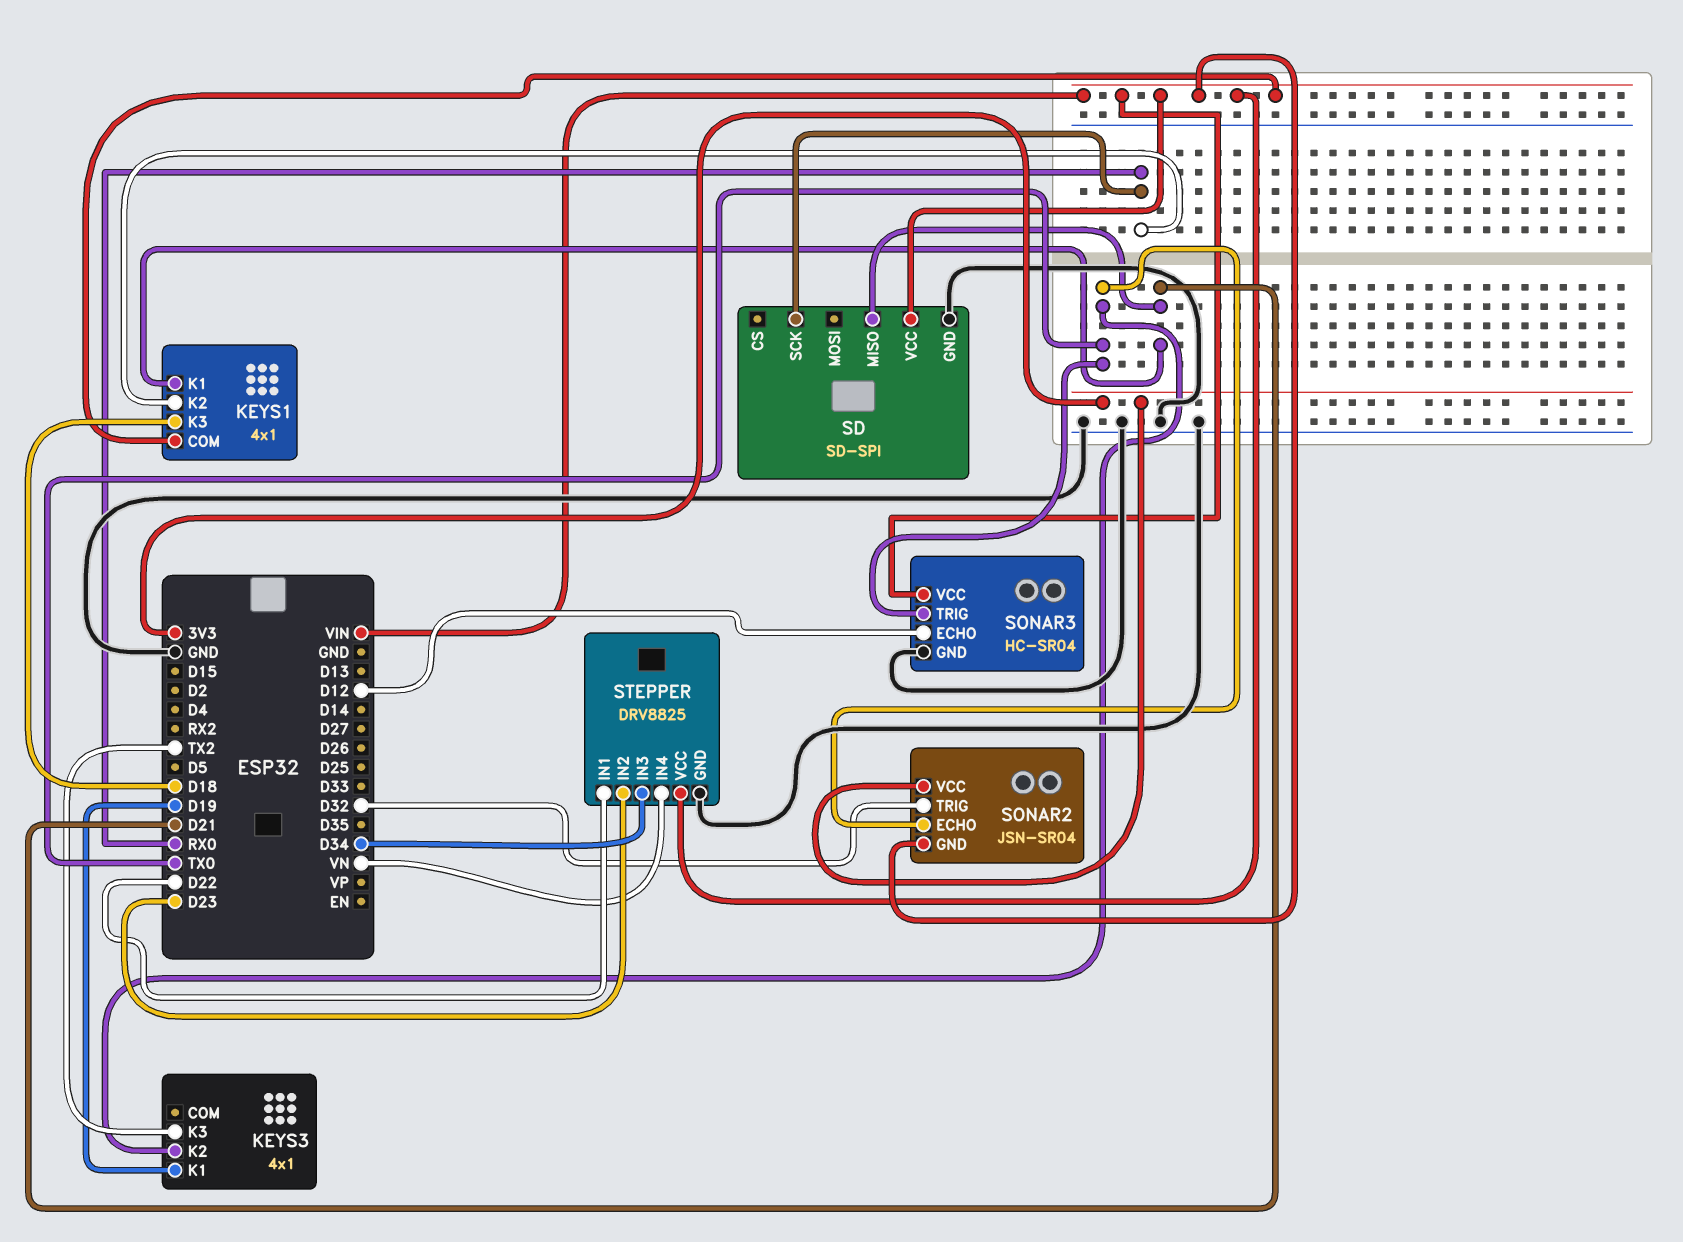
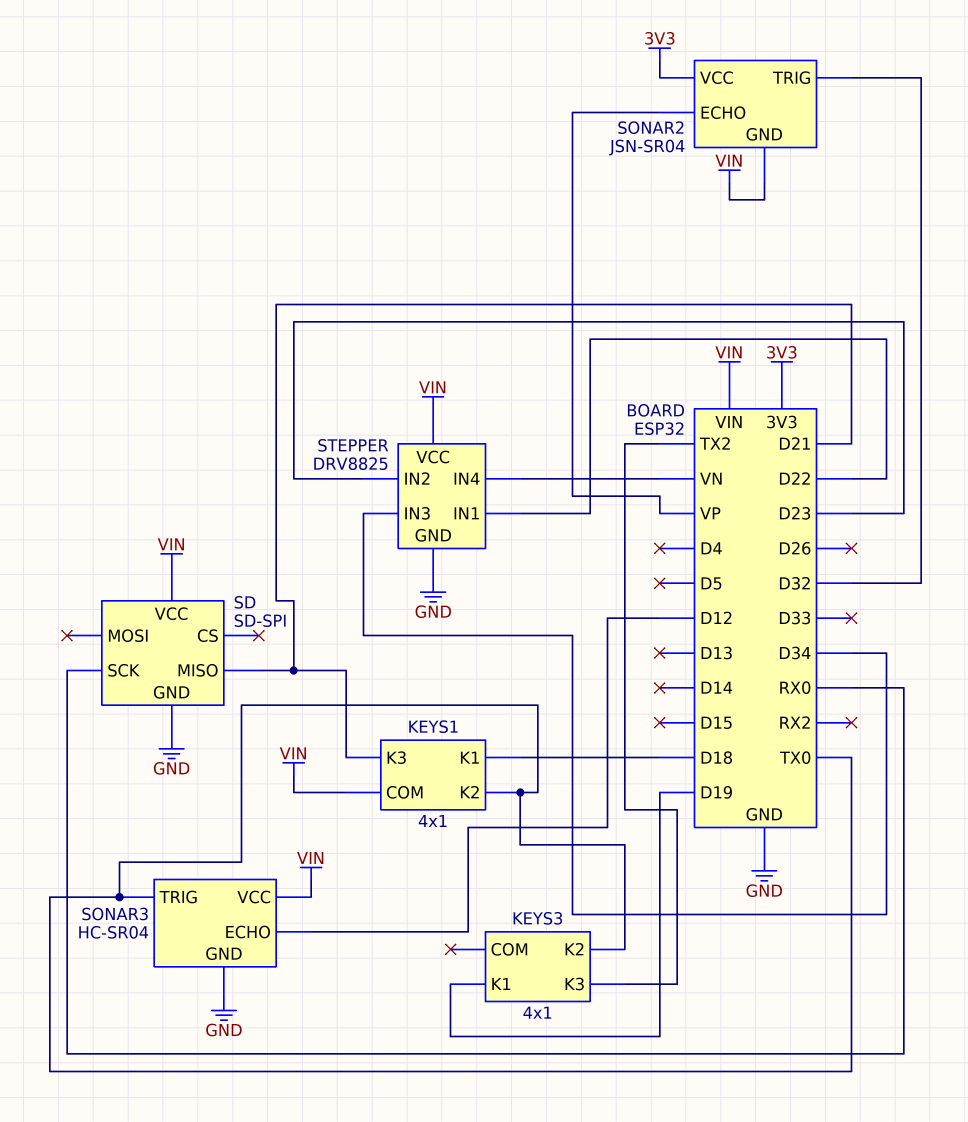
KEYS1 pin K1: D21 -> D18
KEYS1 pin K2: RX0 -> TX0
KEYS1 pin K3: D18 -> D21
SONAR2 pin ECHO: TX0 -> VP

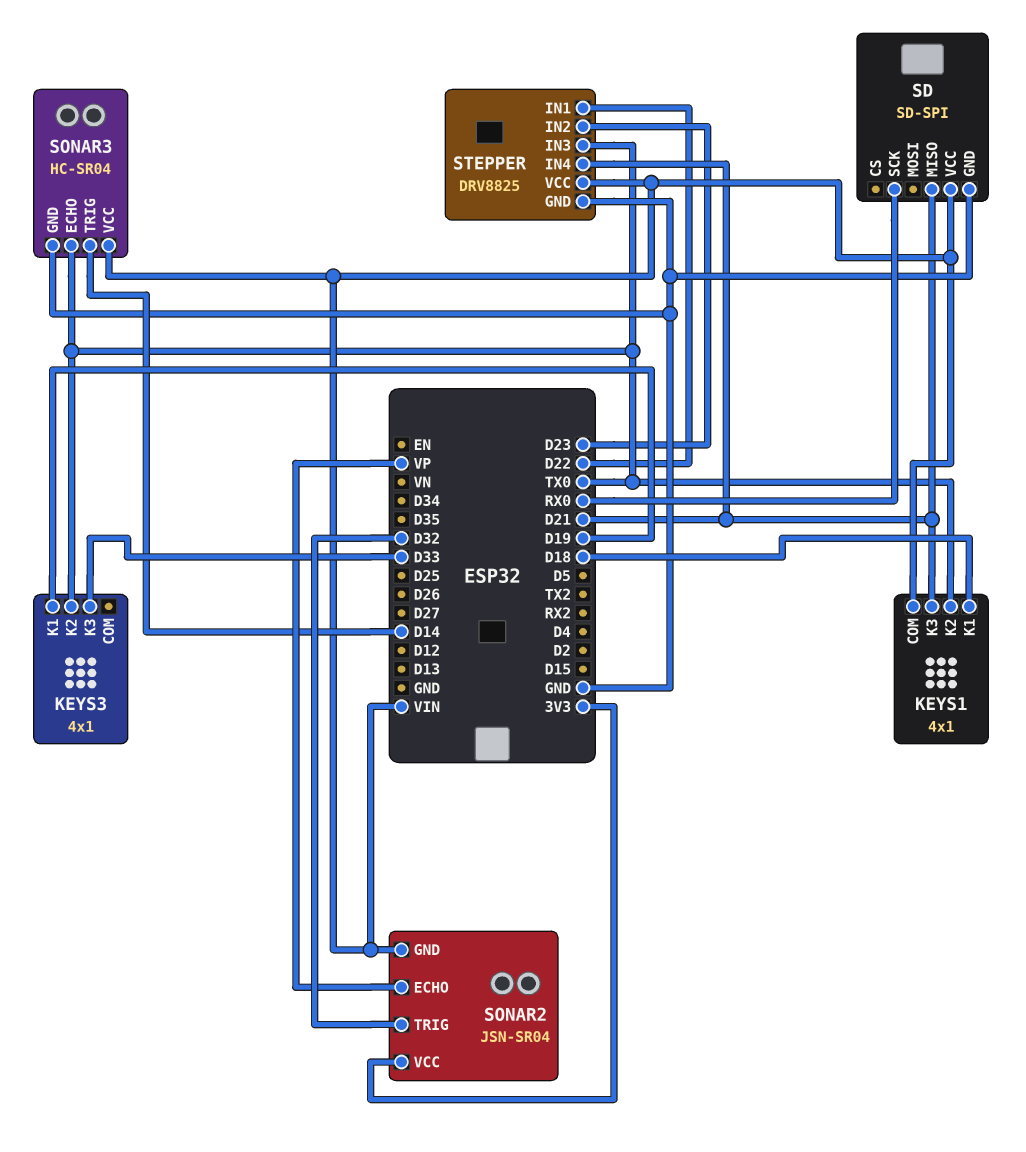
KEYS3 pin K3: TX2 -> D33
SONAR3 pin ECHO: D12 -> TX0
SONAR3 pin TRIG: TX0 -> D14
STEPPER pin IN3: D34 -> TX0
STEPPER pin IN4: VN -> D21

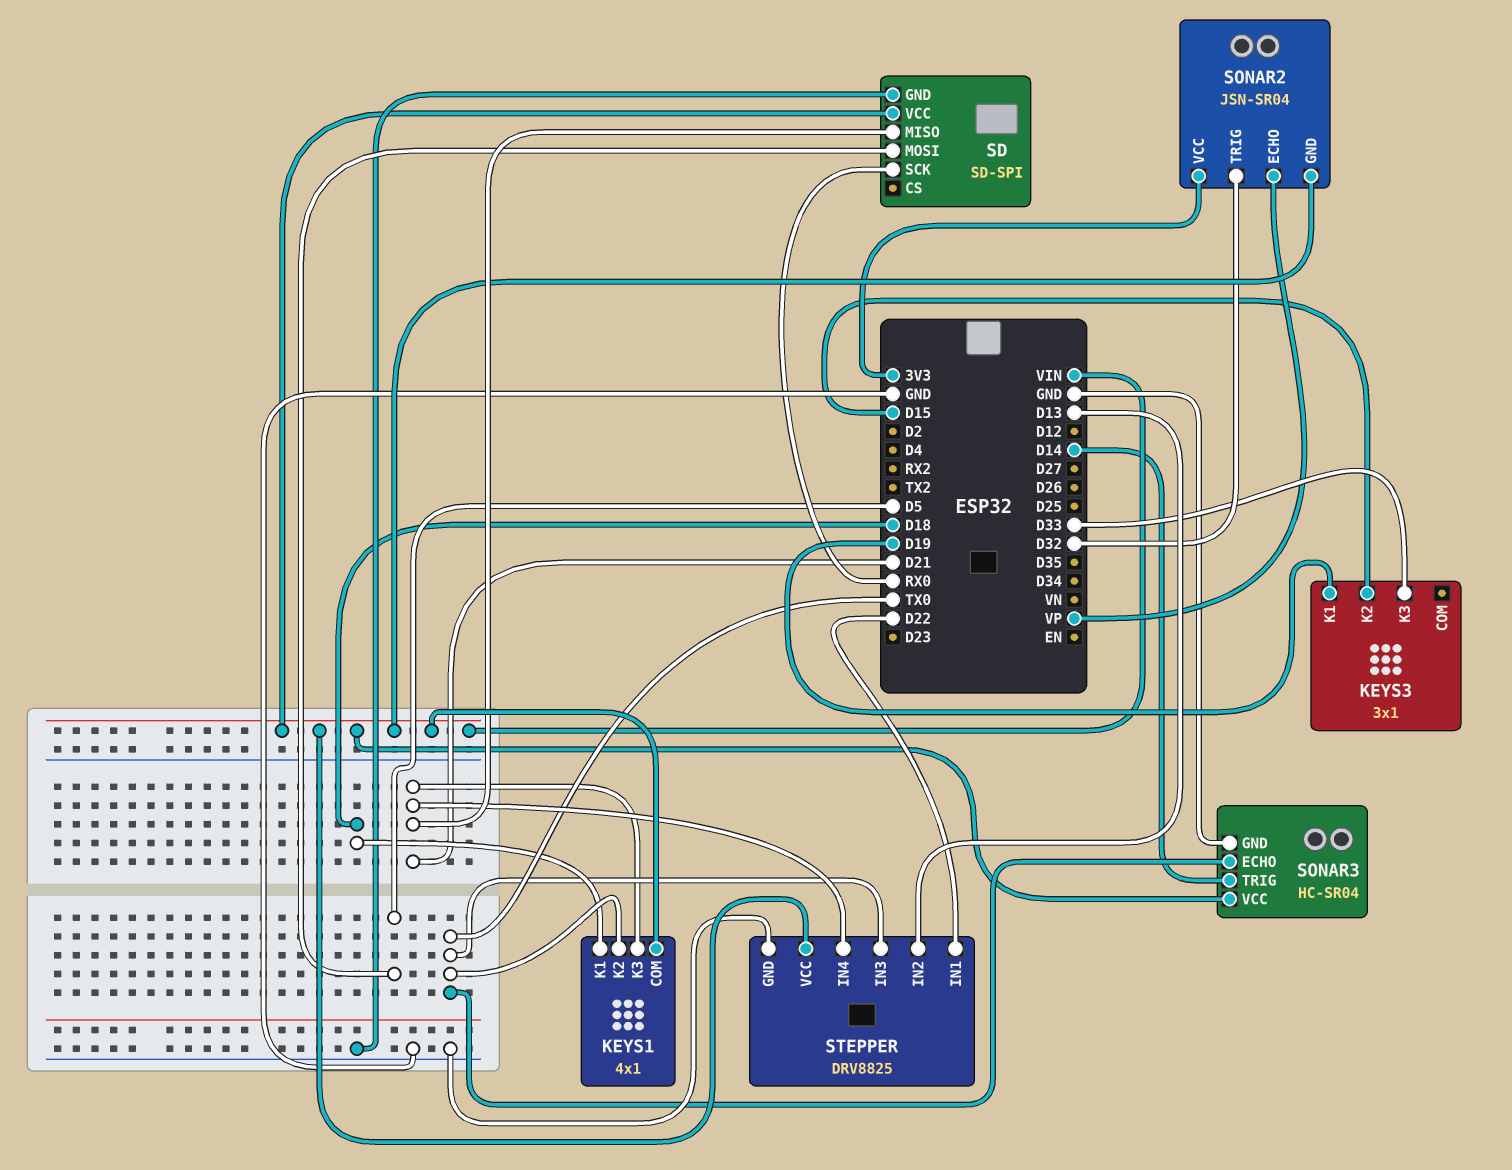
KEYS3: 4x1 -> 3x1
KEYS3 pin K2: TX0 -> D15
SD pin MOSI: none -> D5
STEPPER pin IN2: D23 -> D13

